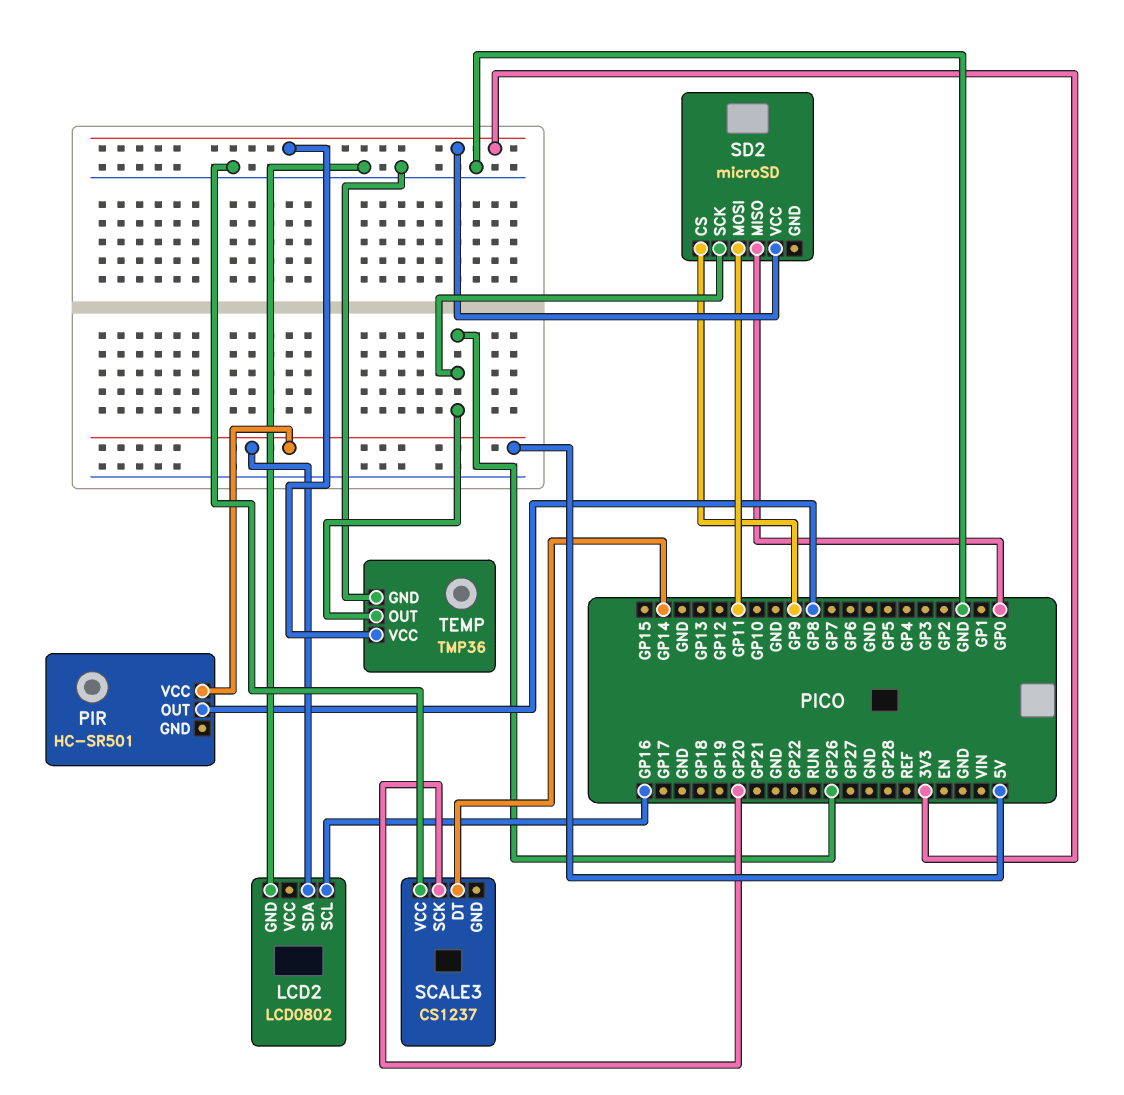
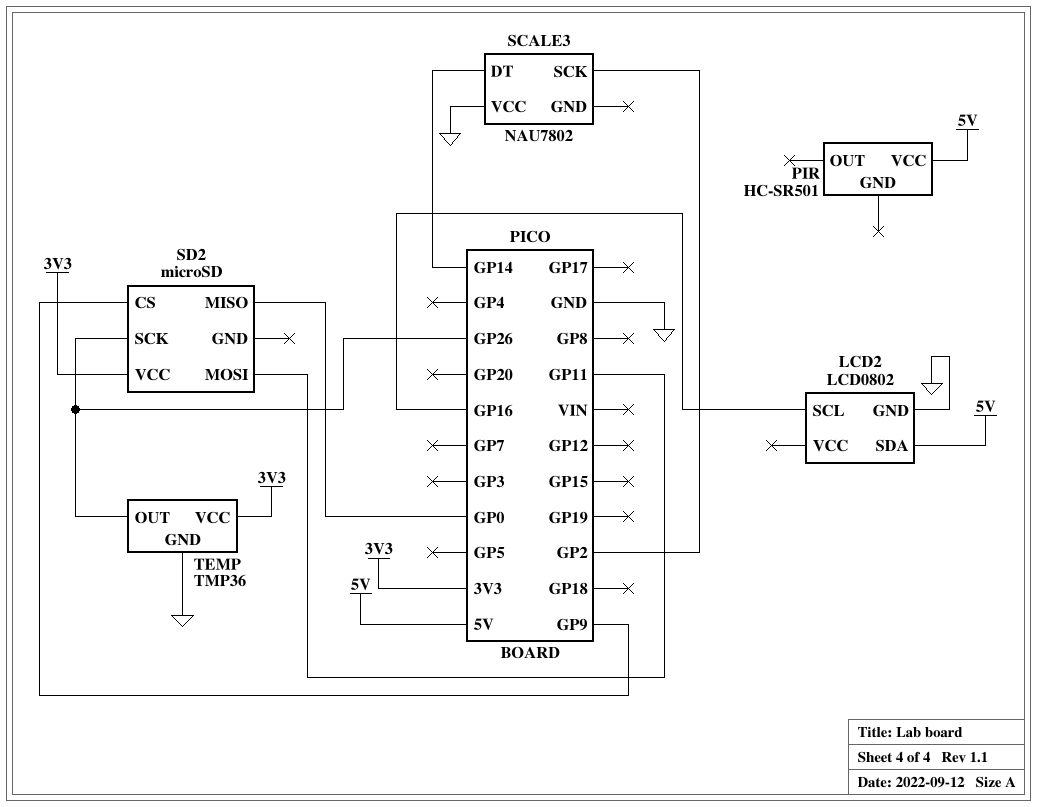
PIR pin OUT: GP8 -> none
SCALE3: CS1237 -> NAU7802
SCALE3 pin SCK: GP20 -> GP2

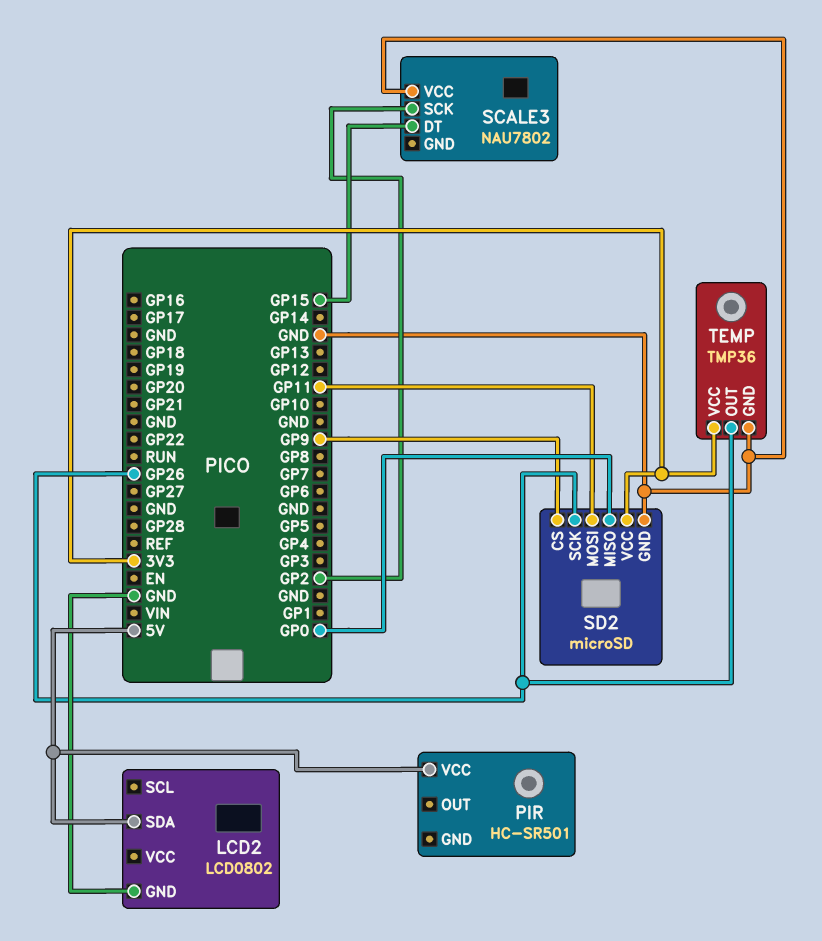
LCD2 pin SCL: GP16 -> none
SCALE3 pin DT: GP14 -> GP15
SD2 pin GND: none -> GND

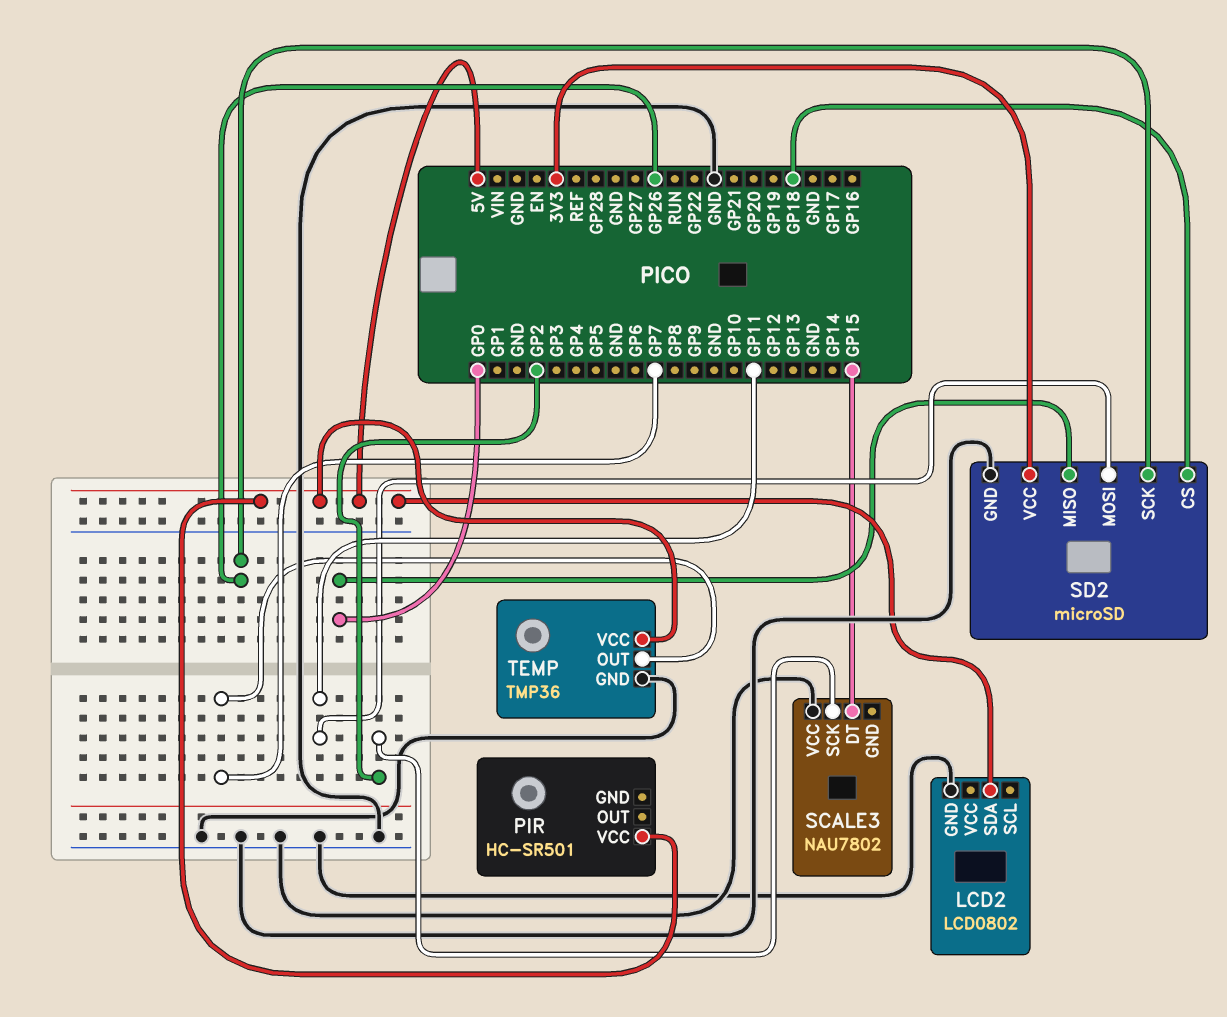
SD2 pin CS: GP9 -> GP18
TEMP pin OUT: GP26 -> GP7
TEMP pin VCC: 3V3 -> 5V

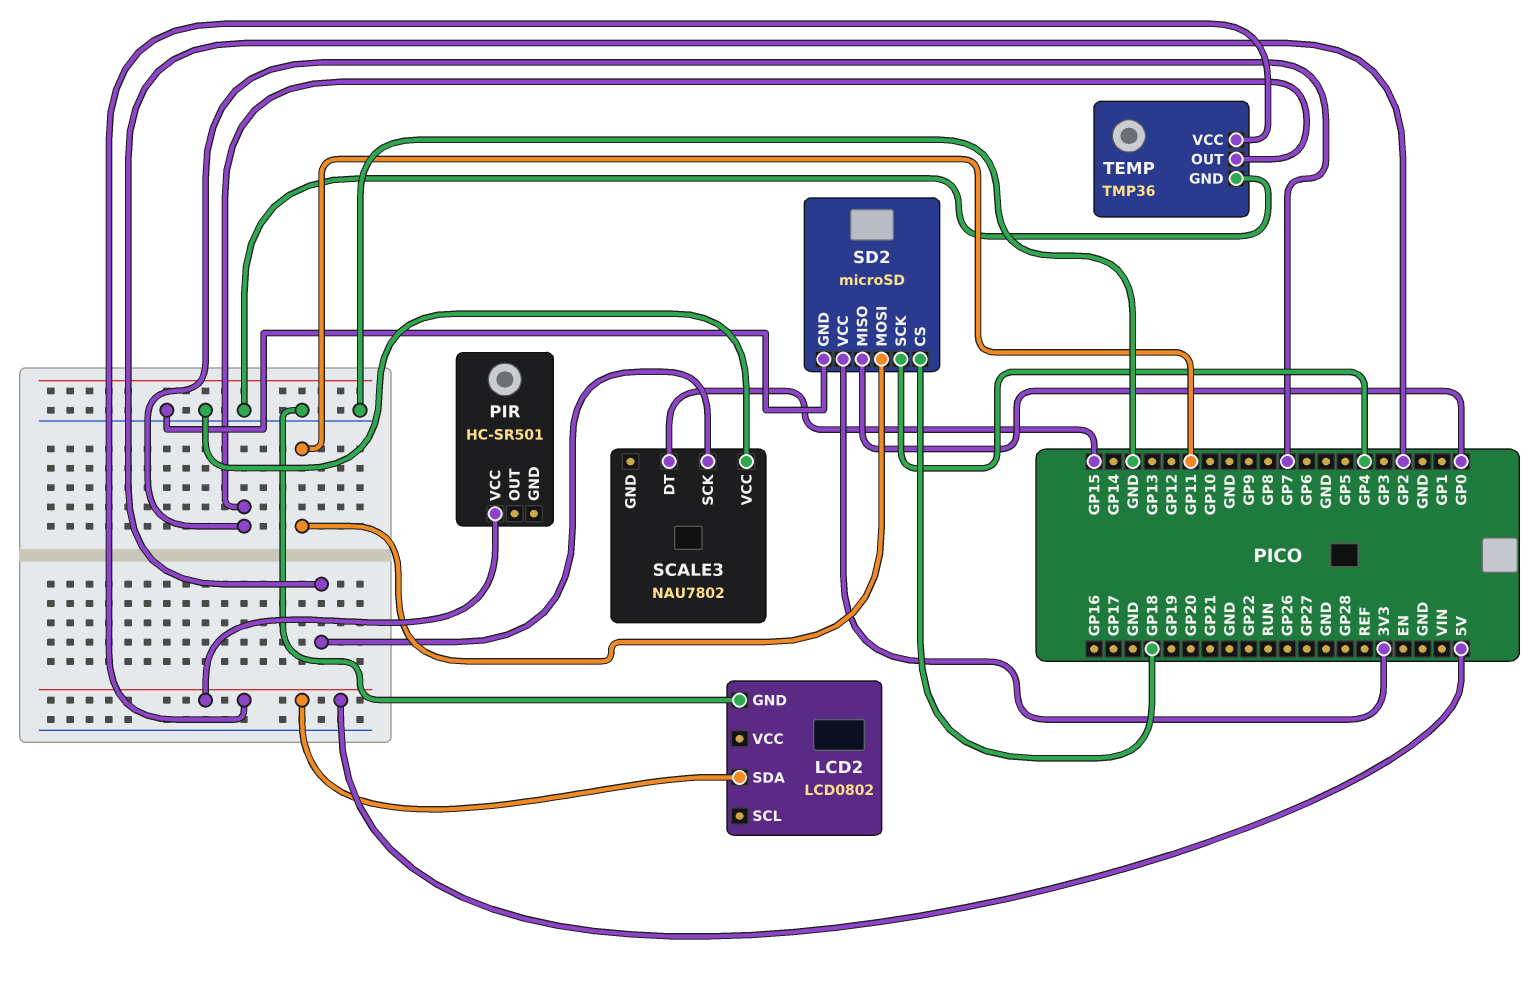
SD2 pin SCK: GP26 -> GP4

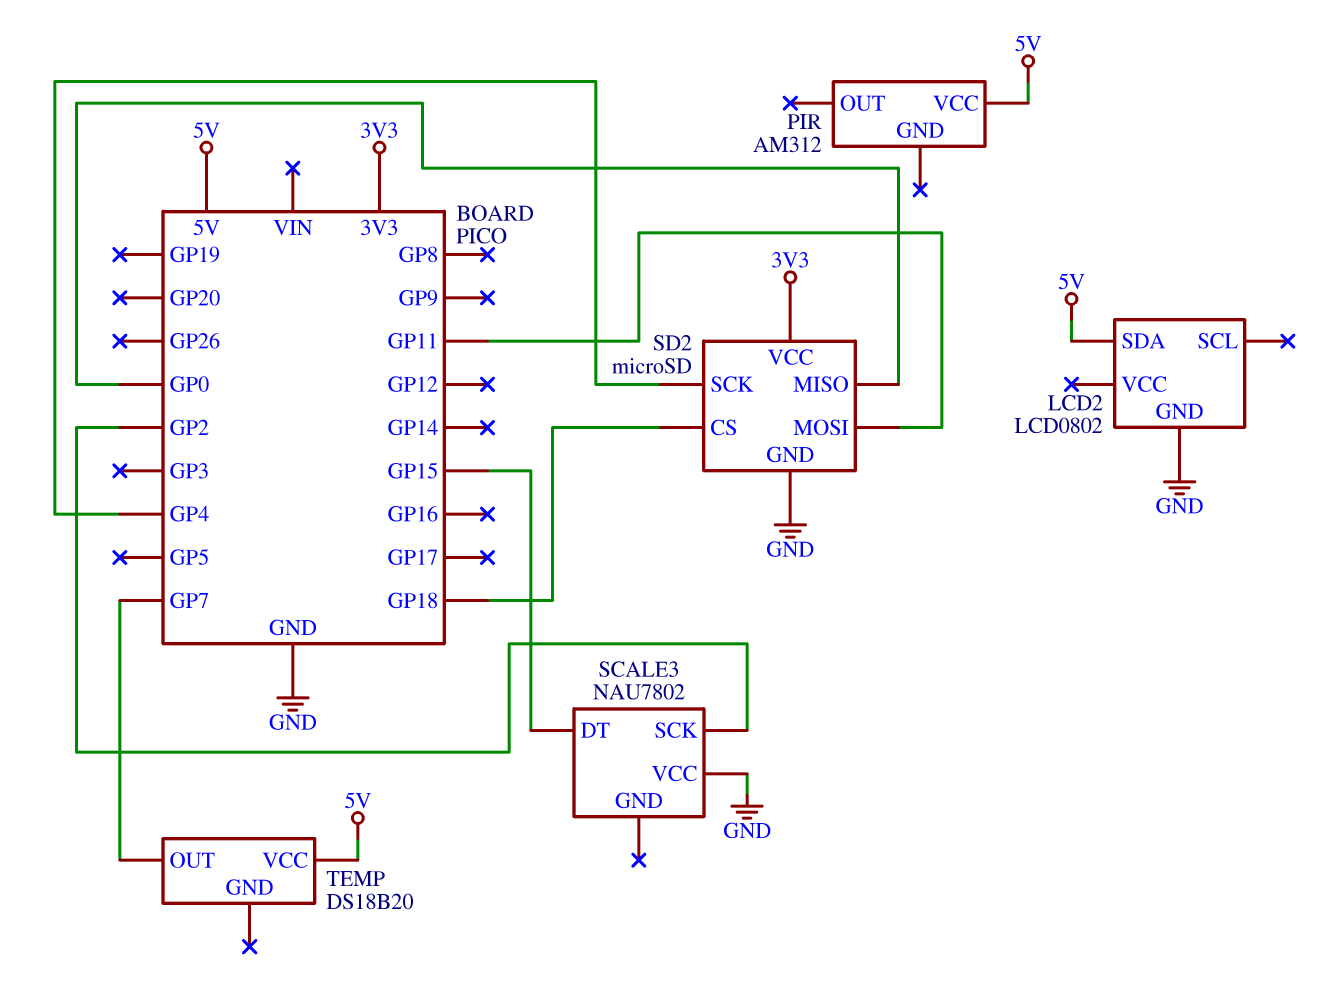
PIR: HC-SR501 -> AM312
TEMP: TMP36 -> DS18B20
TEMP pin GND: GND -> none

